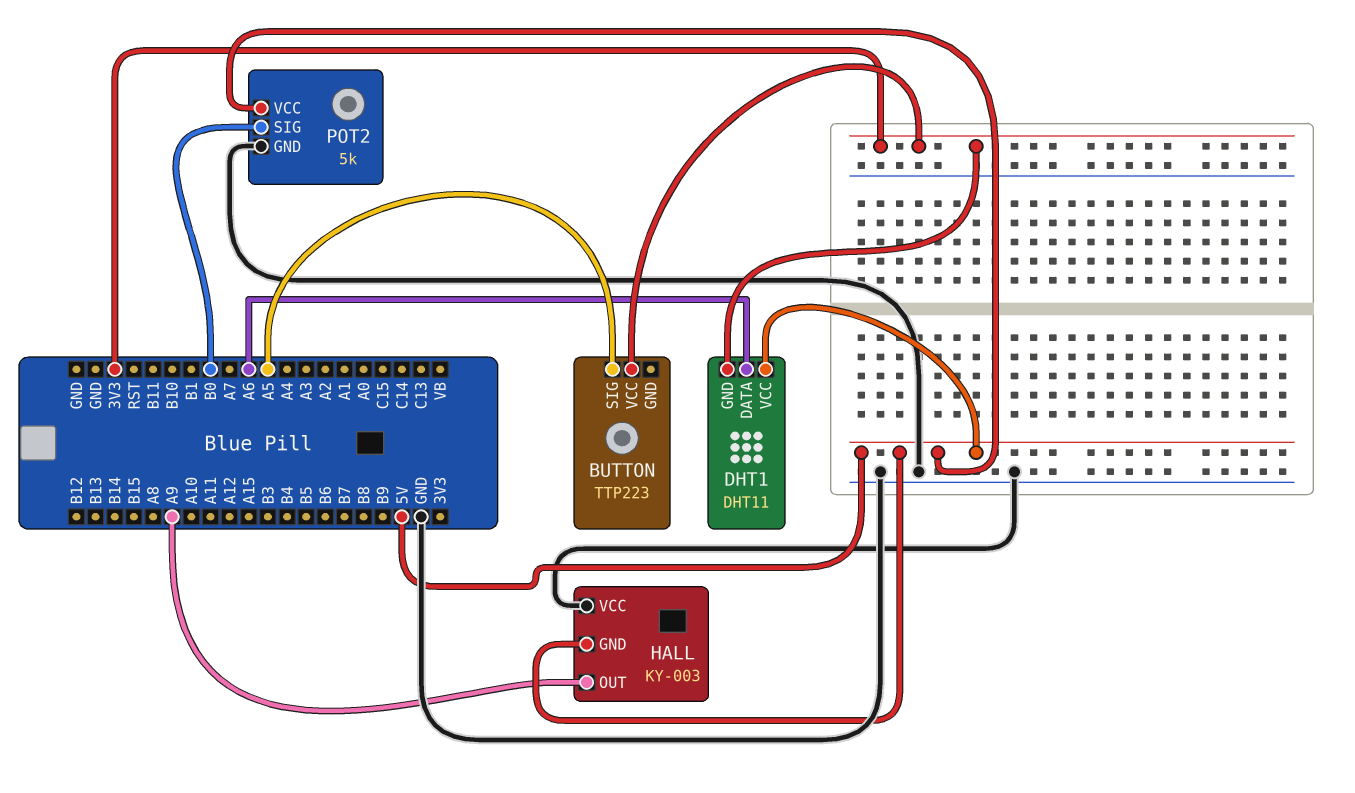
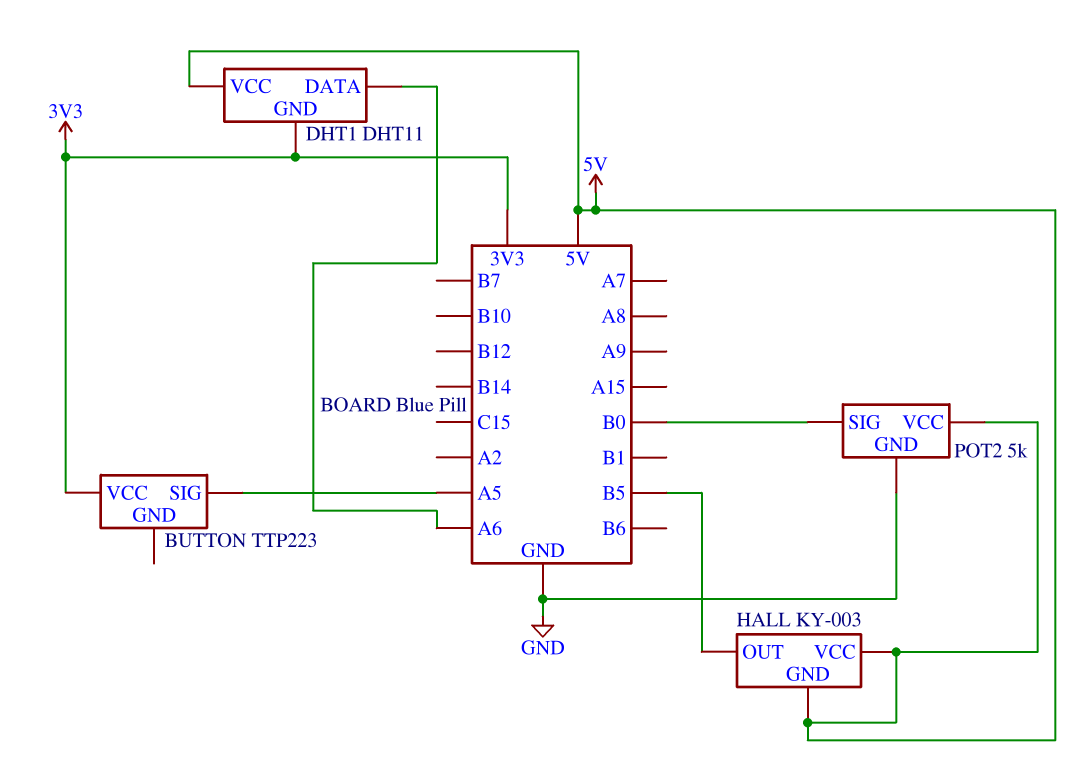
HALL pin OUT: A9 -> B5
HALL pin VCC: GND -> 5V

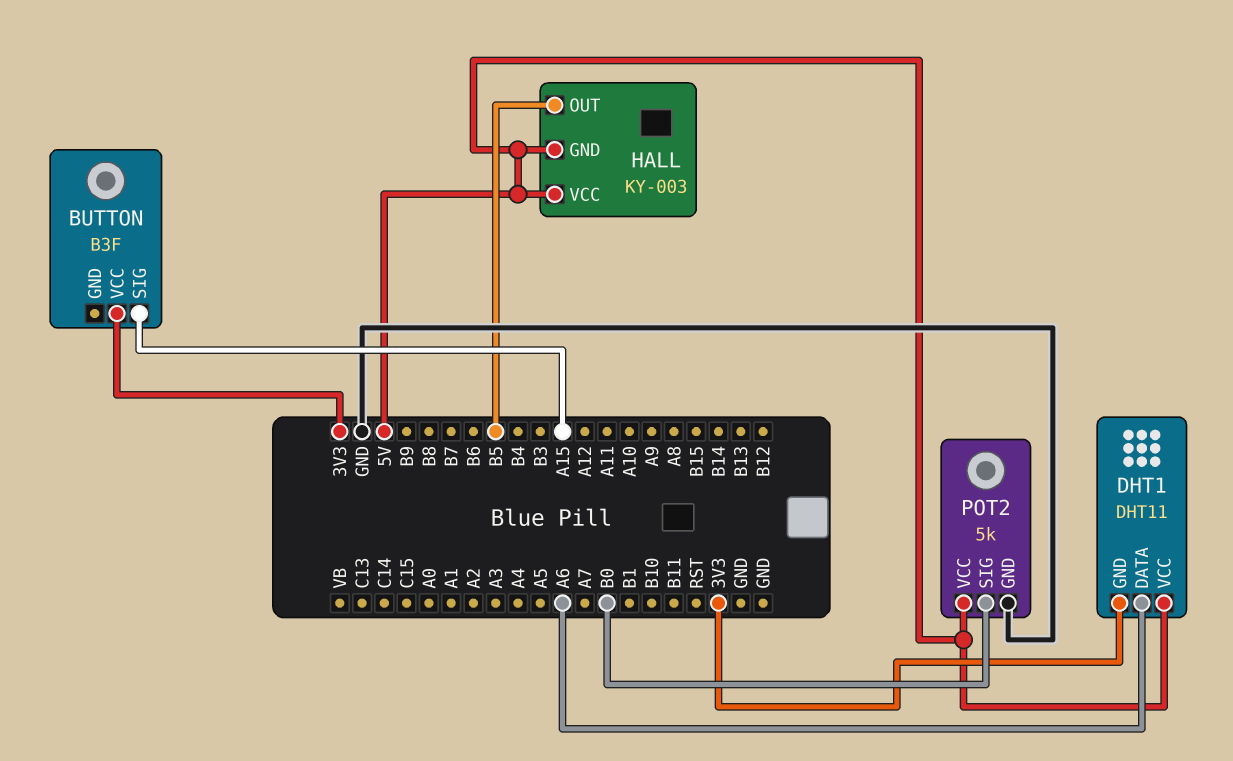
BUTTON: TTP223 -> B3F
BUTTON pin SIG: A5 -> A15

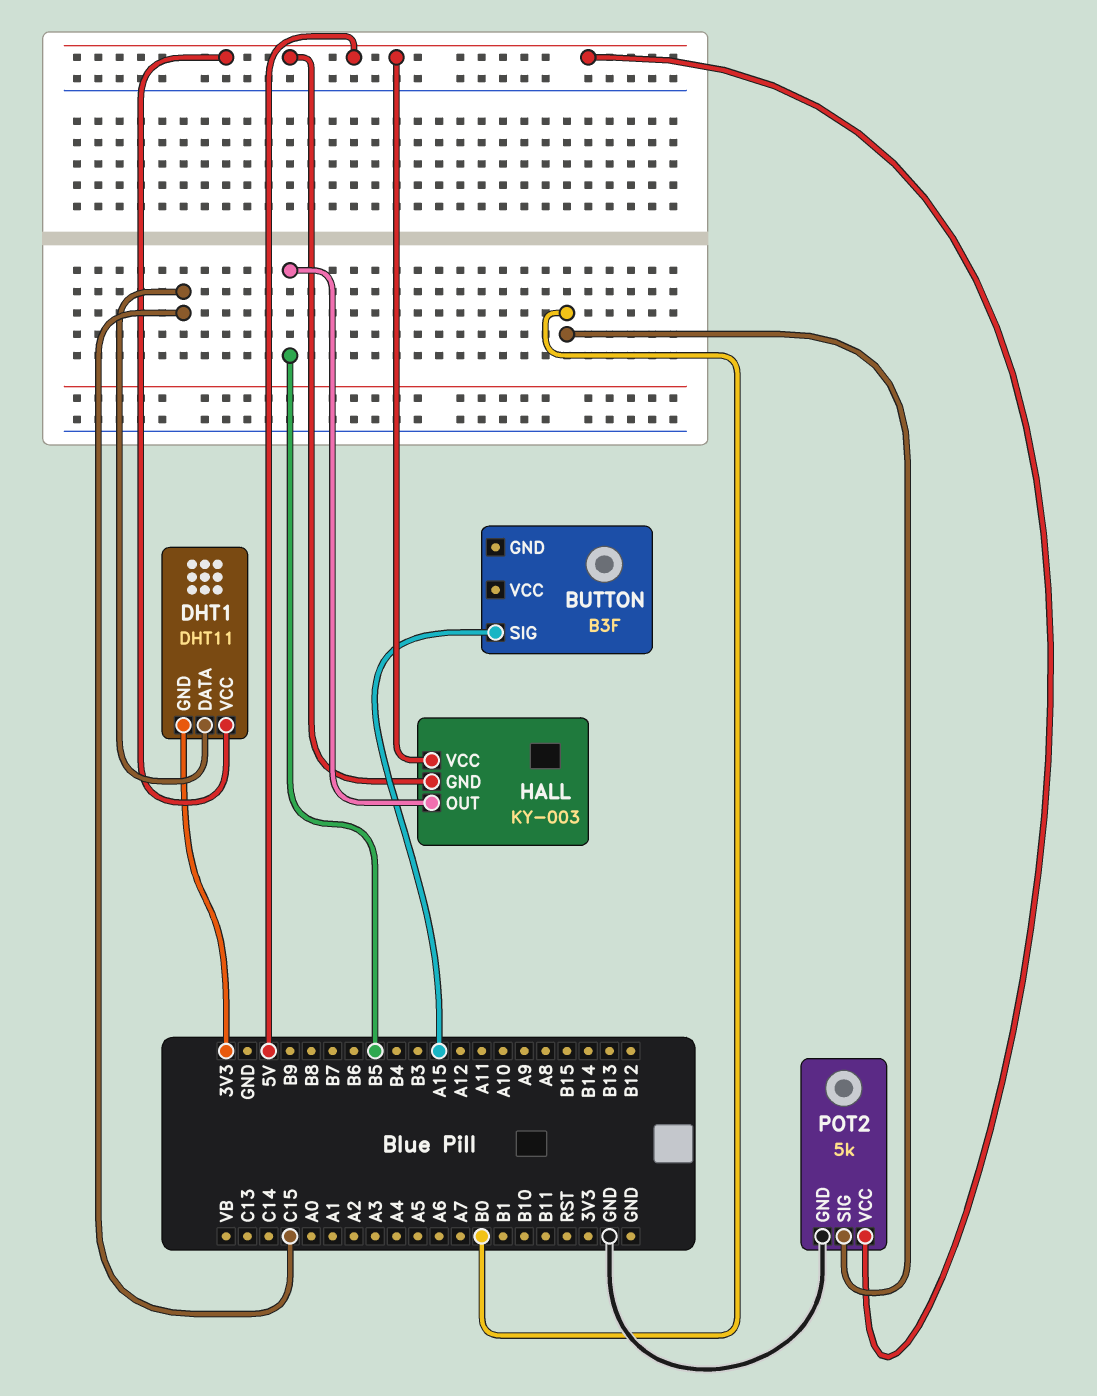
BUTTON pin VCC: 3V3 -> none
DHT1 pin DATA: A6 -> C15

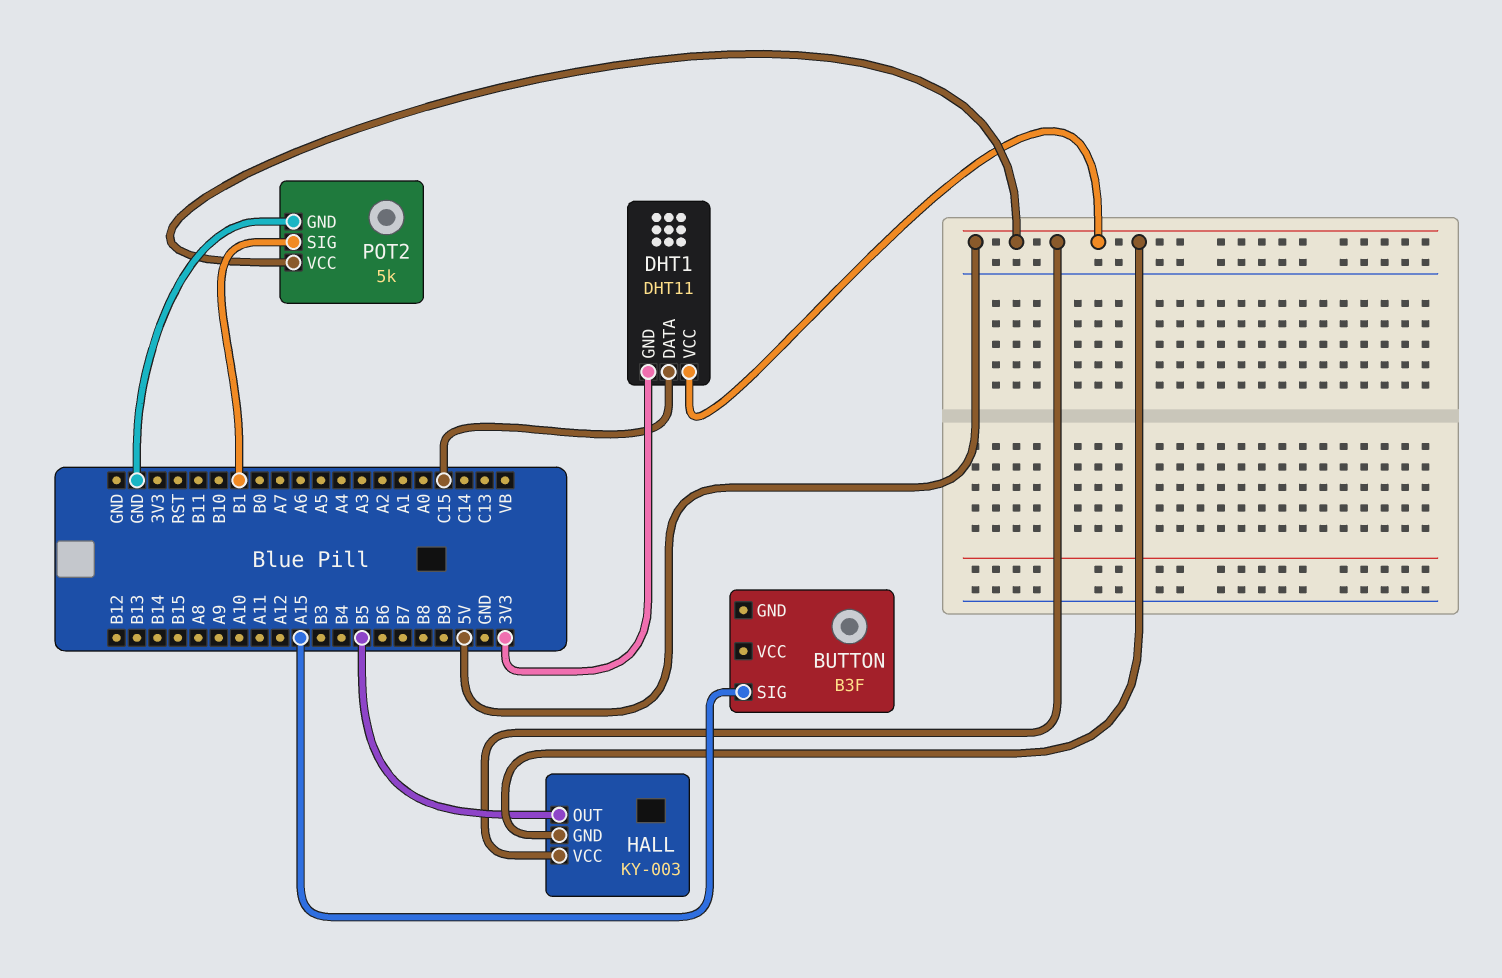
POT2 pin SIG: B0 -> B1

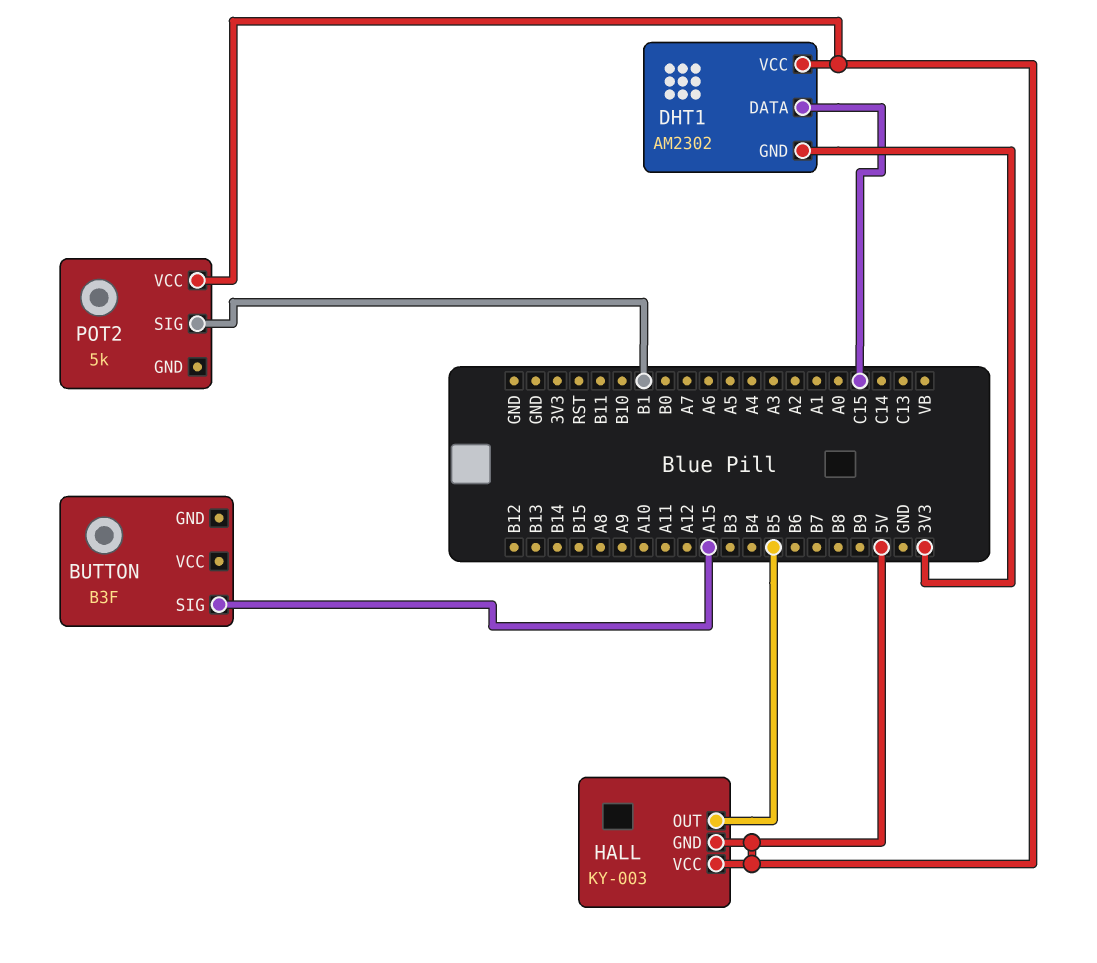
DHT1: DHT11 -> AM2302
POT2 pin GND: GND -> none

